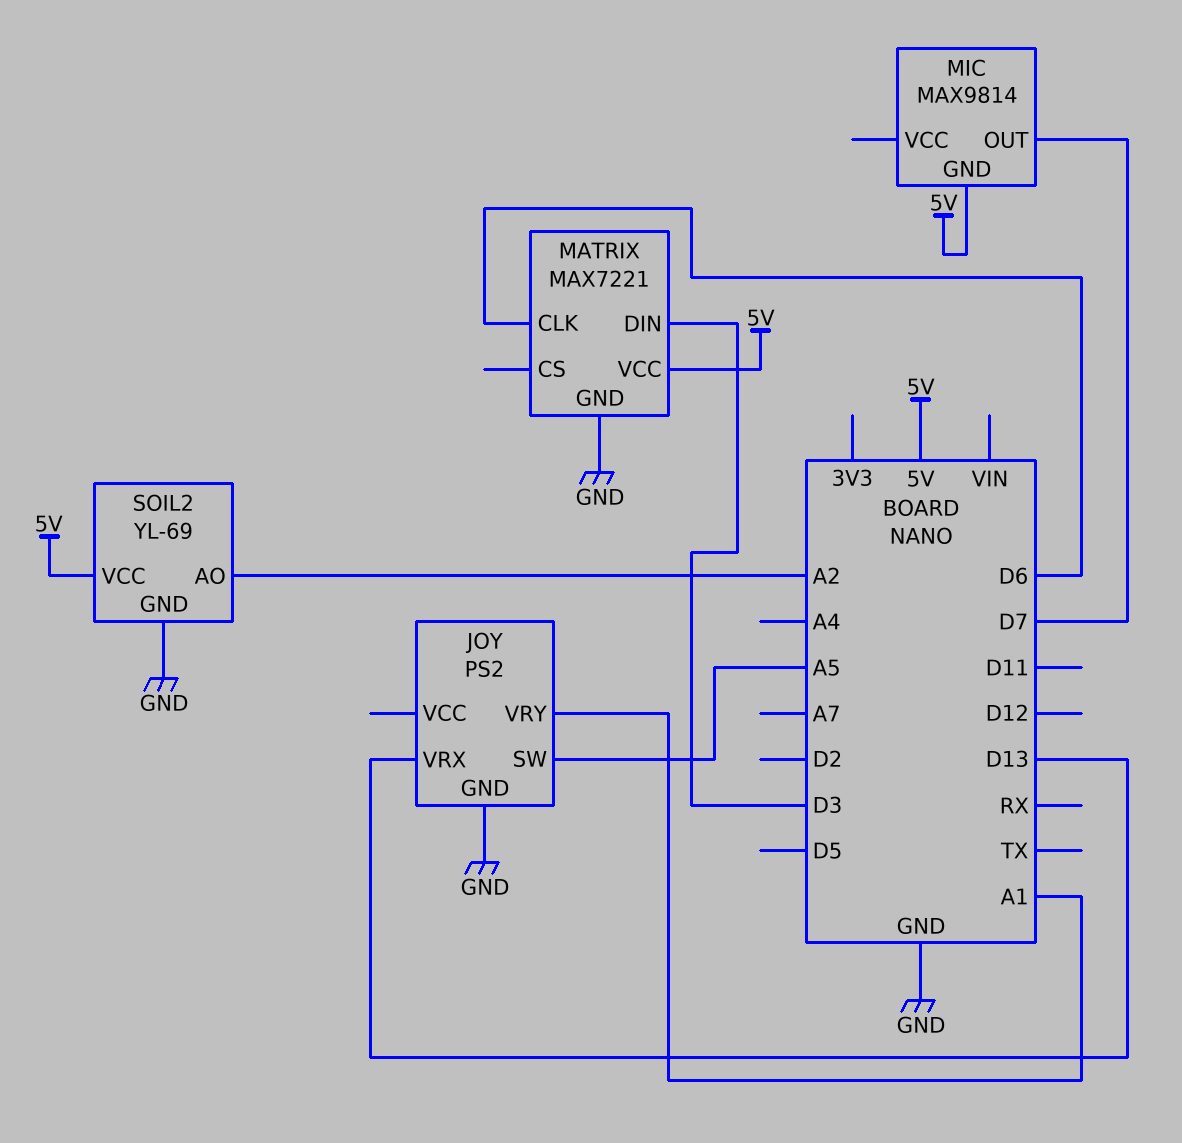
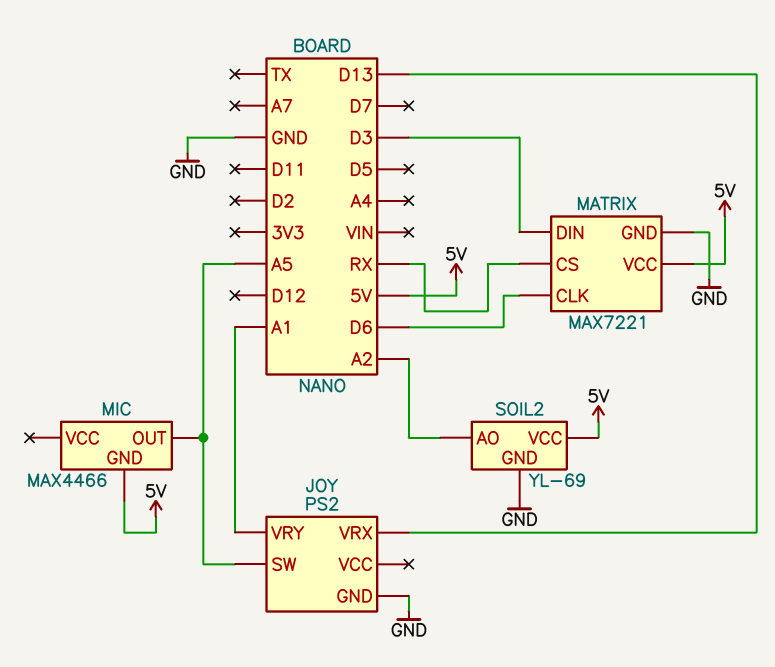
MATRIX pin CS: none -> RX
MIC: MAX9814 -> MAX4466
MIC pin OUT: D7 -> A5

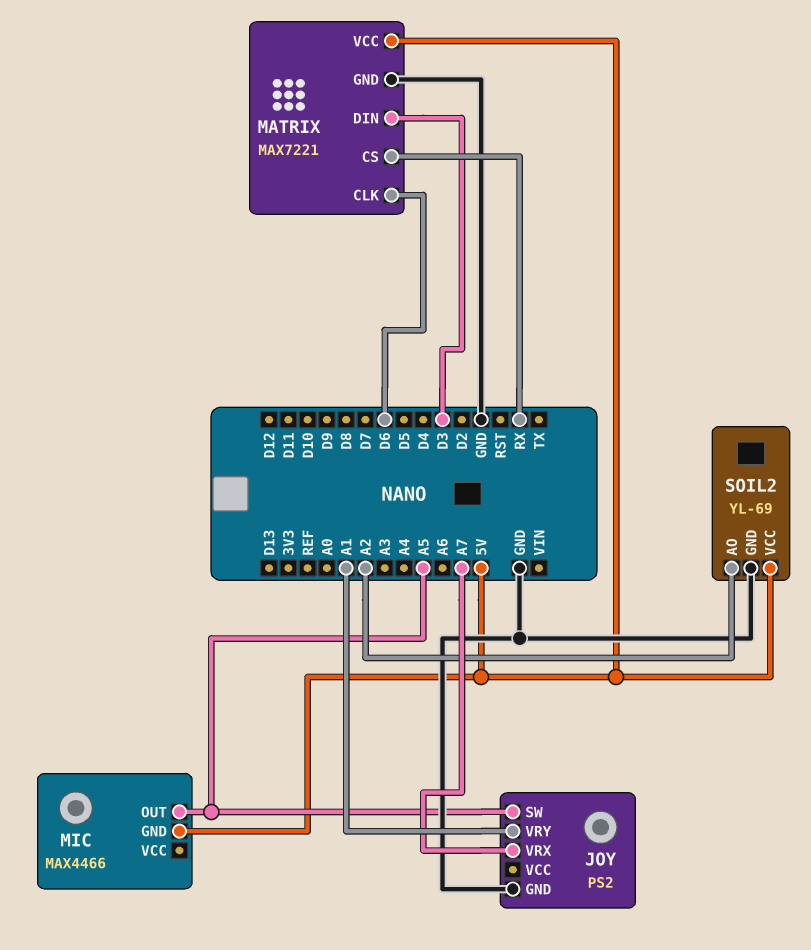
JOY pin VRX: D13 -> A7

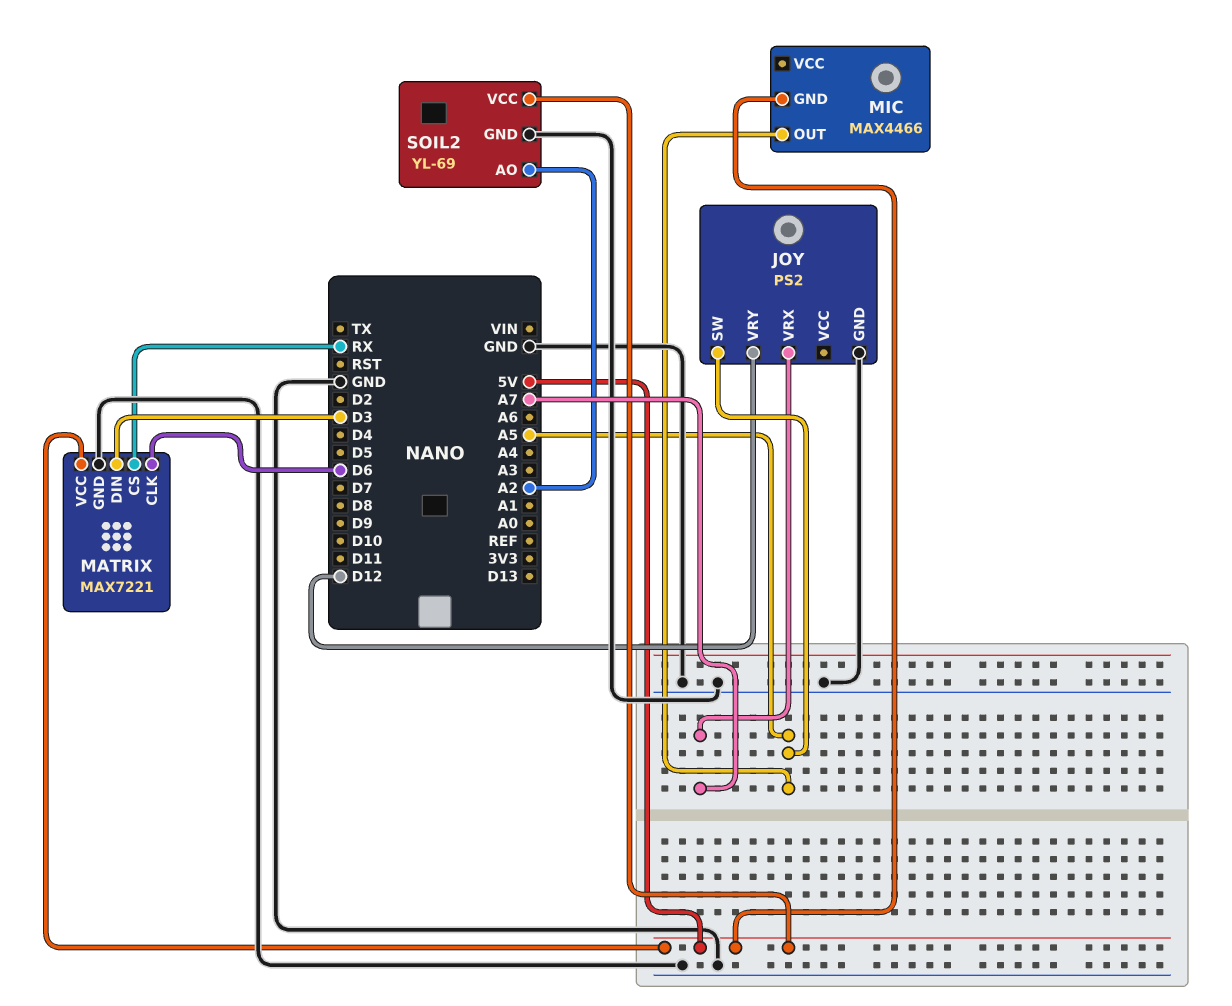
JOY pin VRY: A1 -> D12

